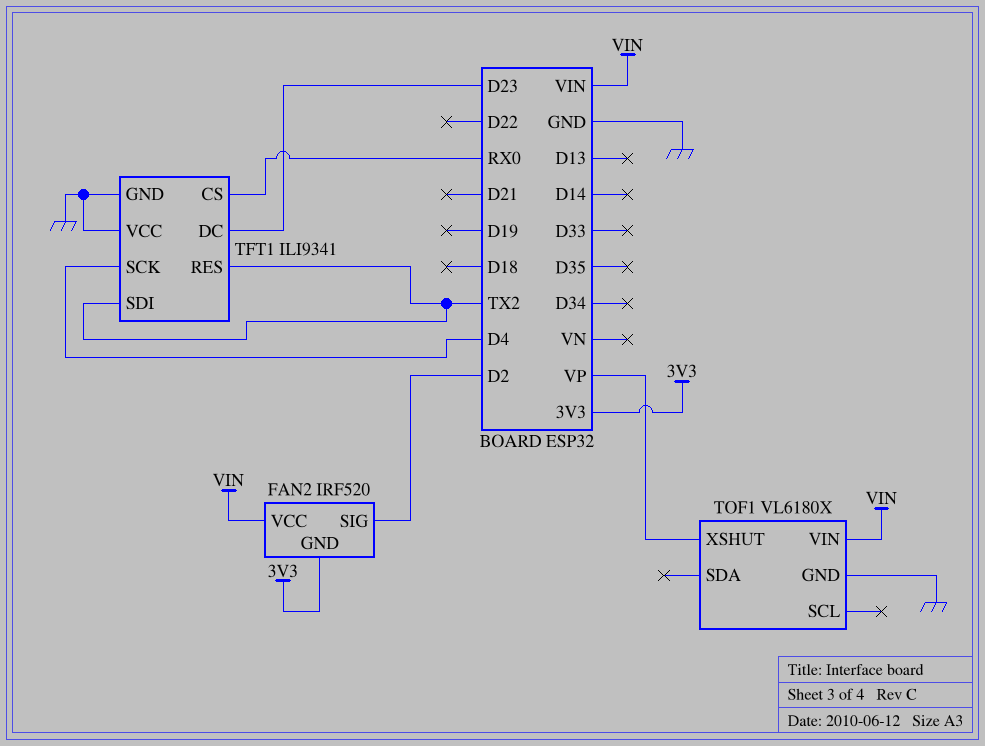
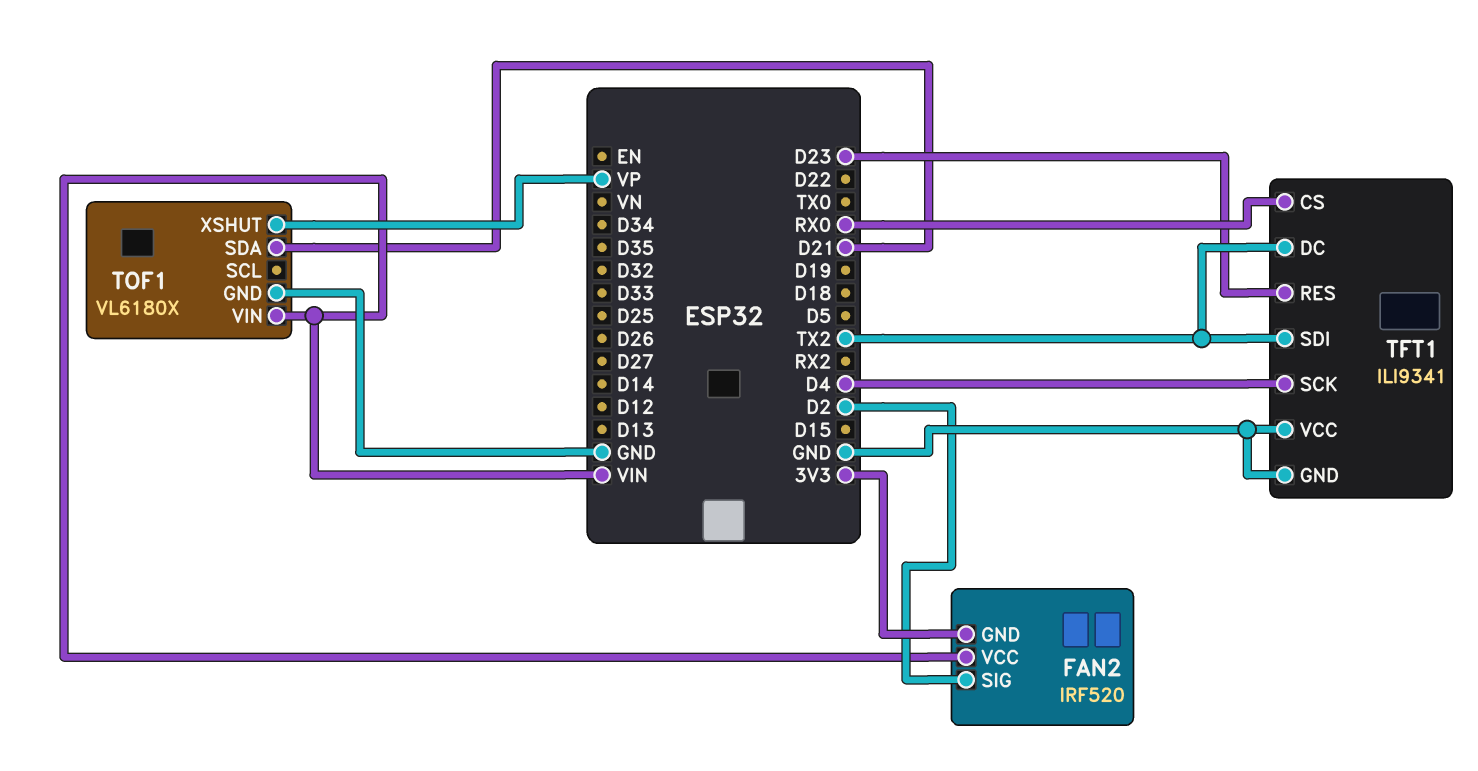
TFT1 pin DC: D23 -> TX2
TFT1 pin RES: TX2 -> D23
TOF1 pin SDA: none -> D21

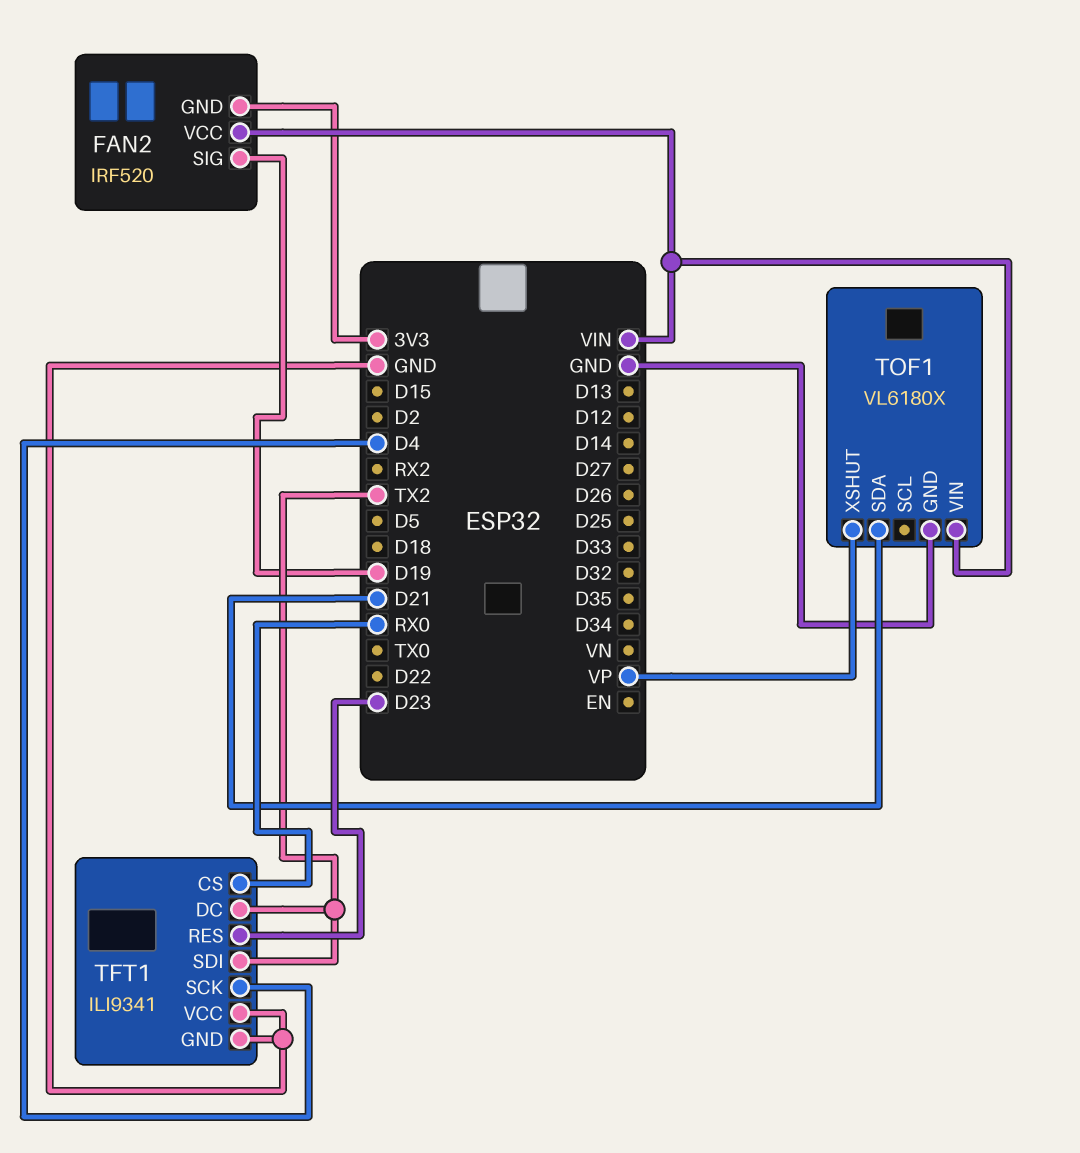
FAN2 pin SIG: D2 -> D19

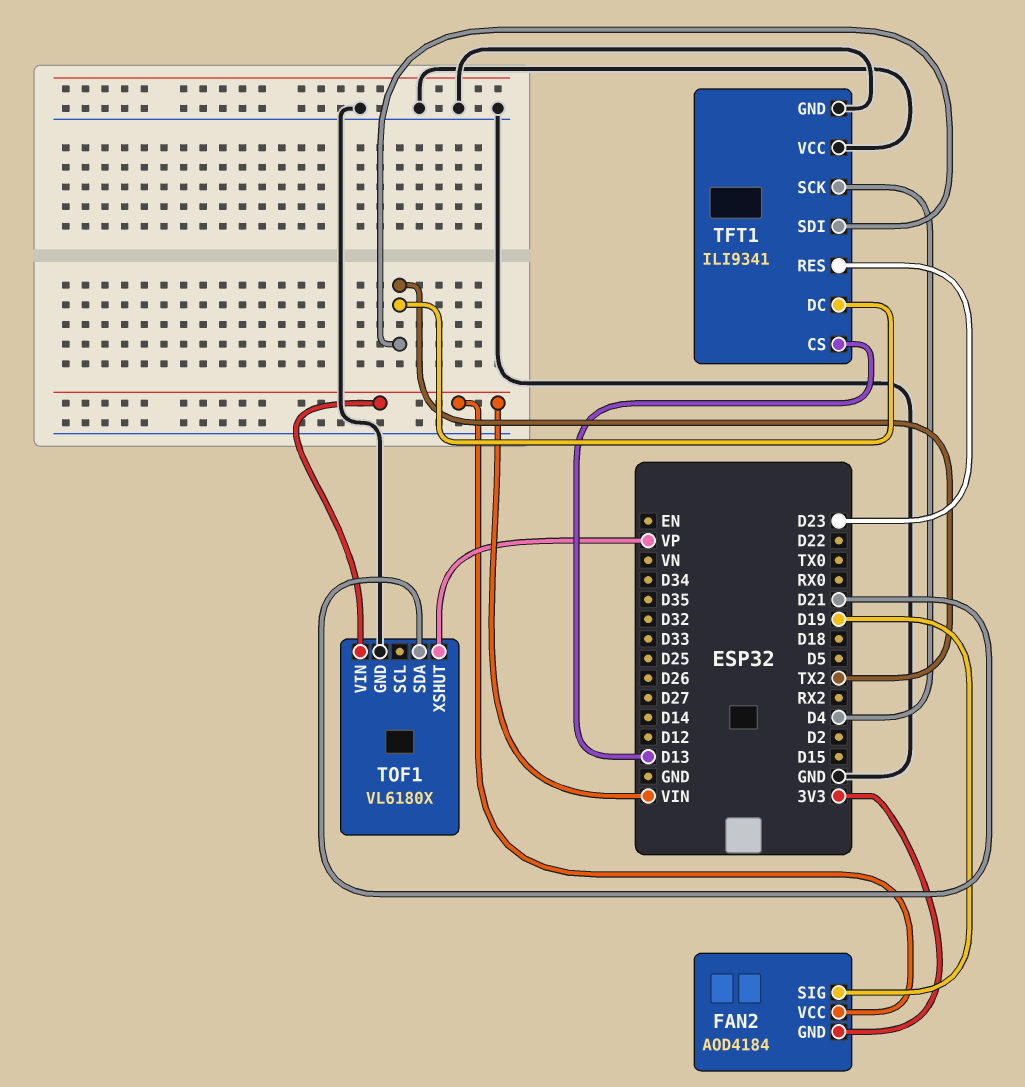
FAN2: IRF520 -> AOD4184
TFT1 pin CS: RX0 -> D13

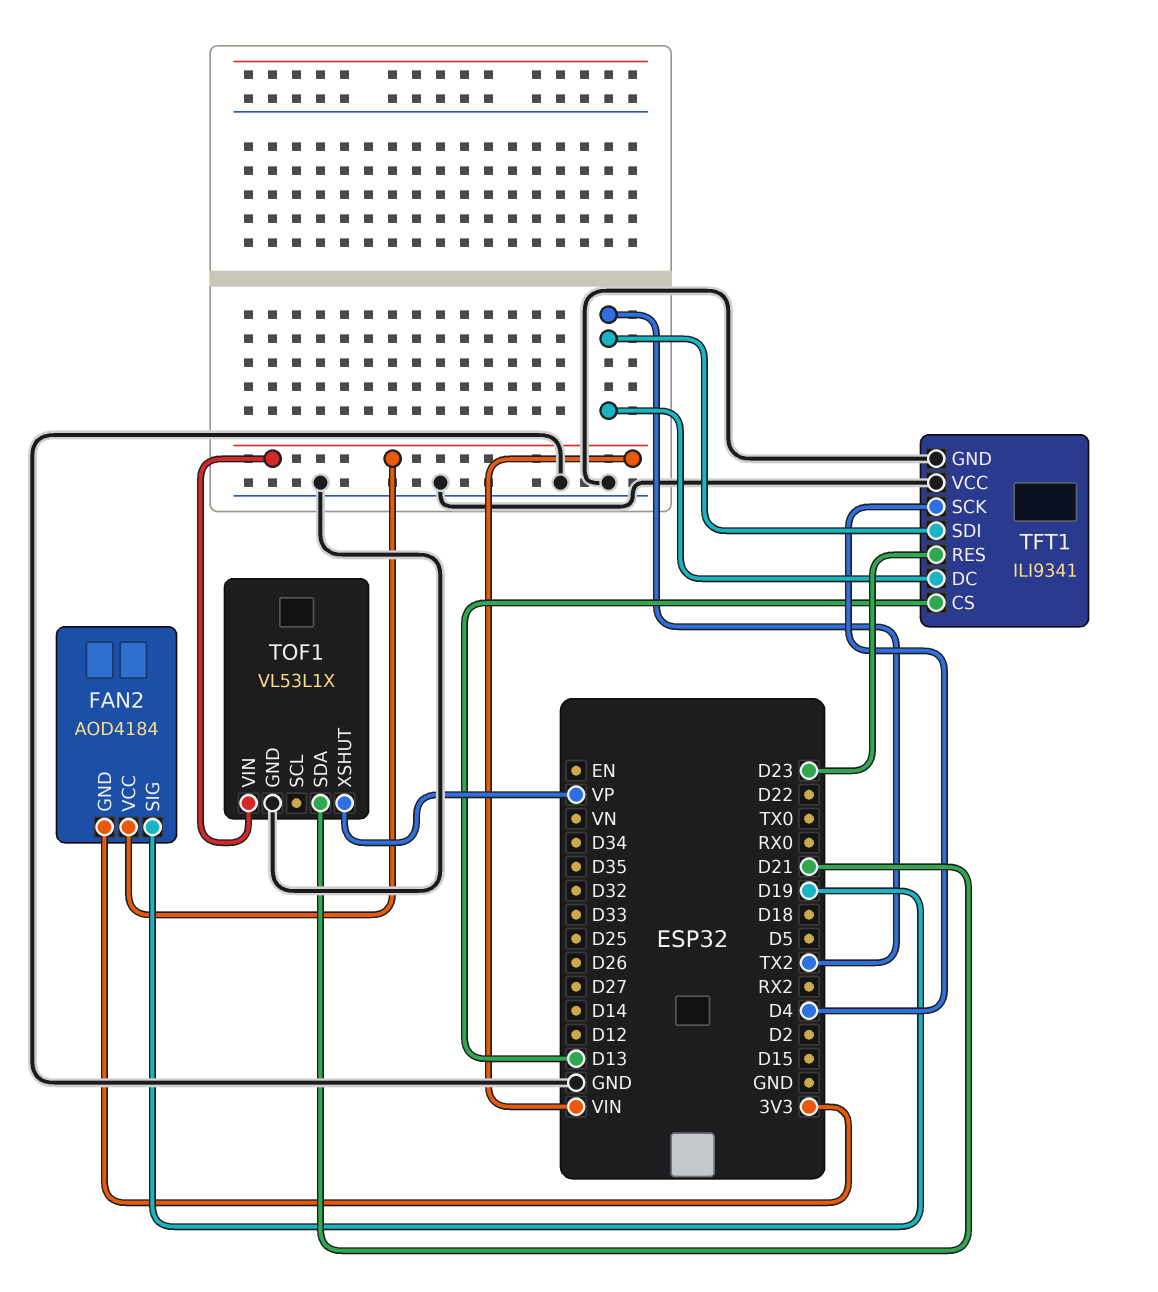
TOF1: VL6180X -> VL53L1X

